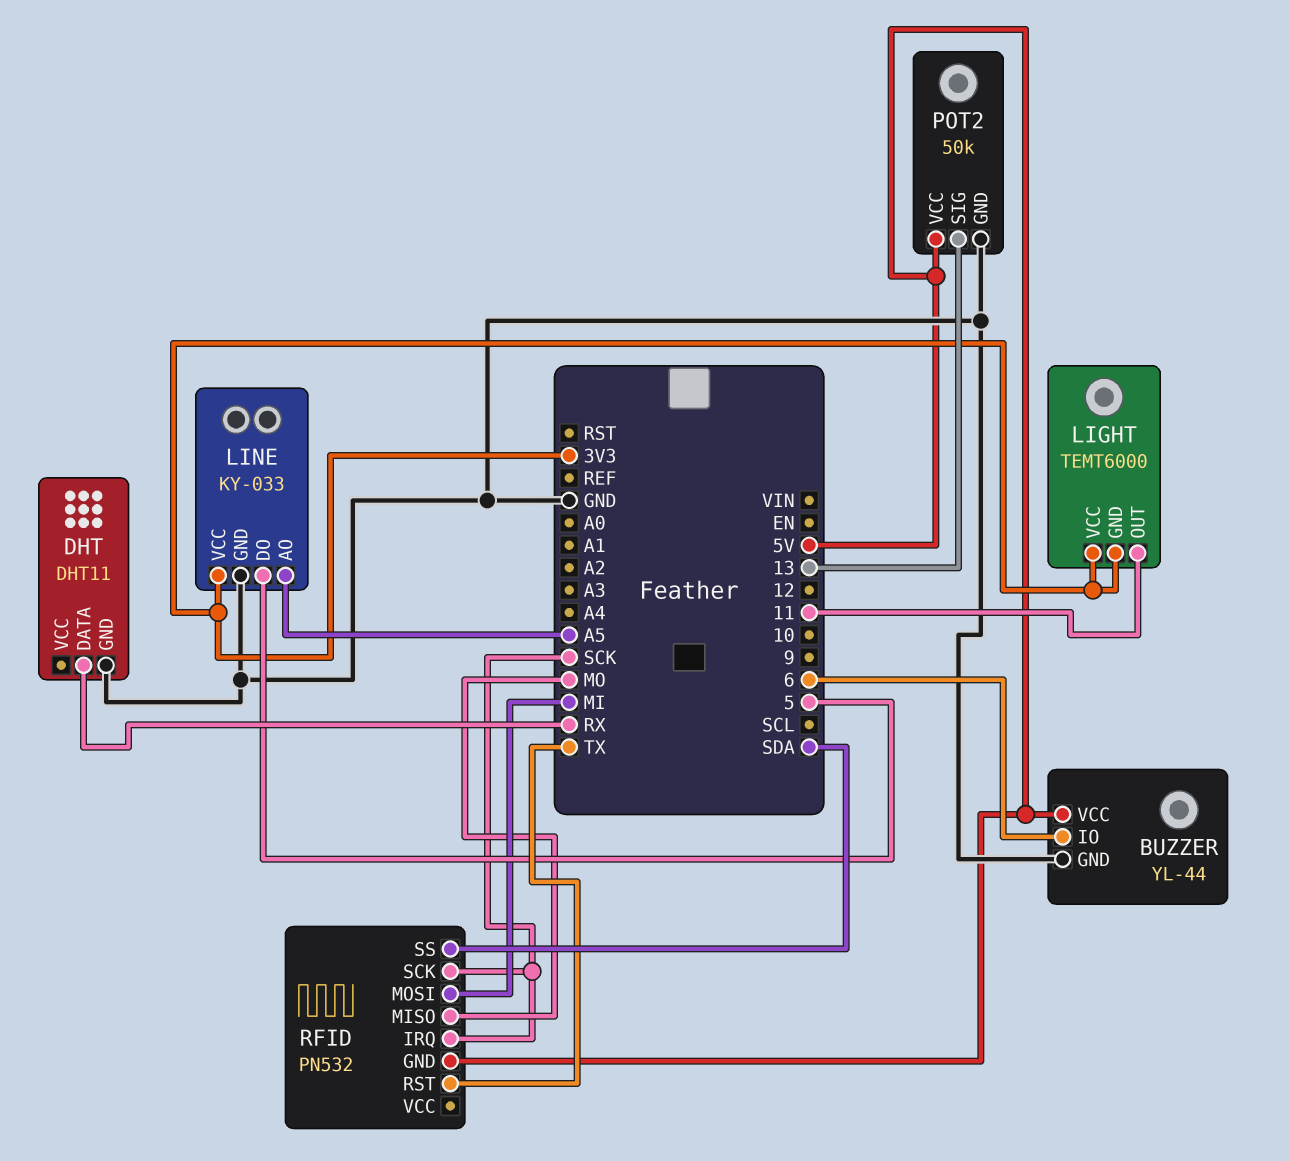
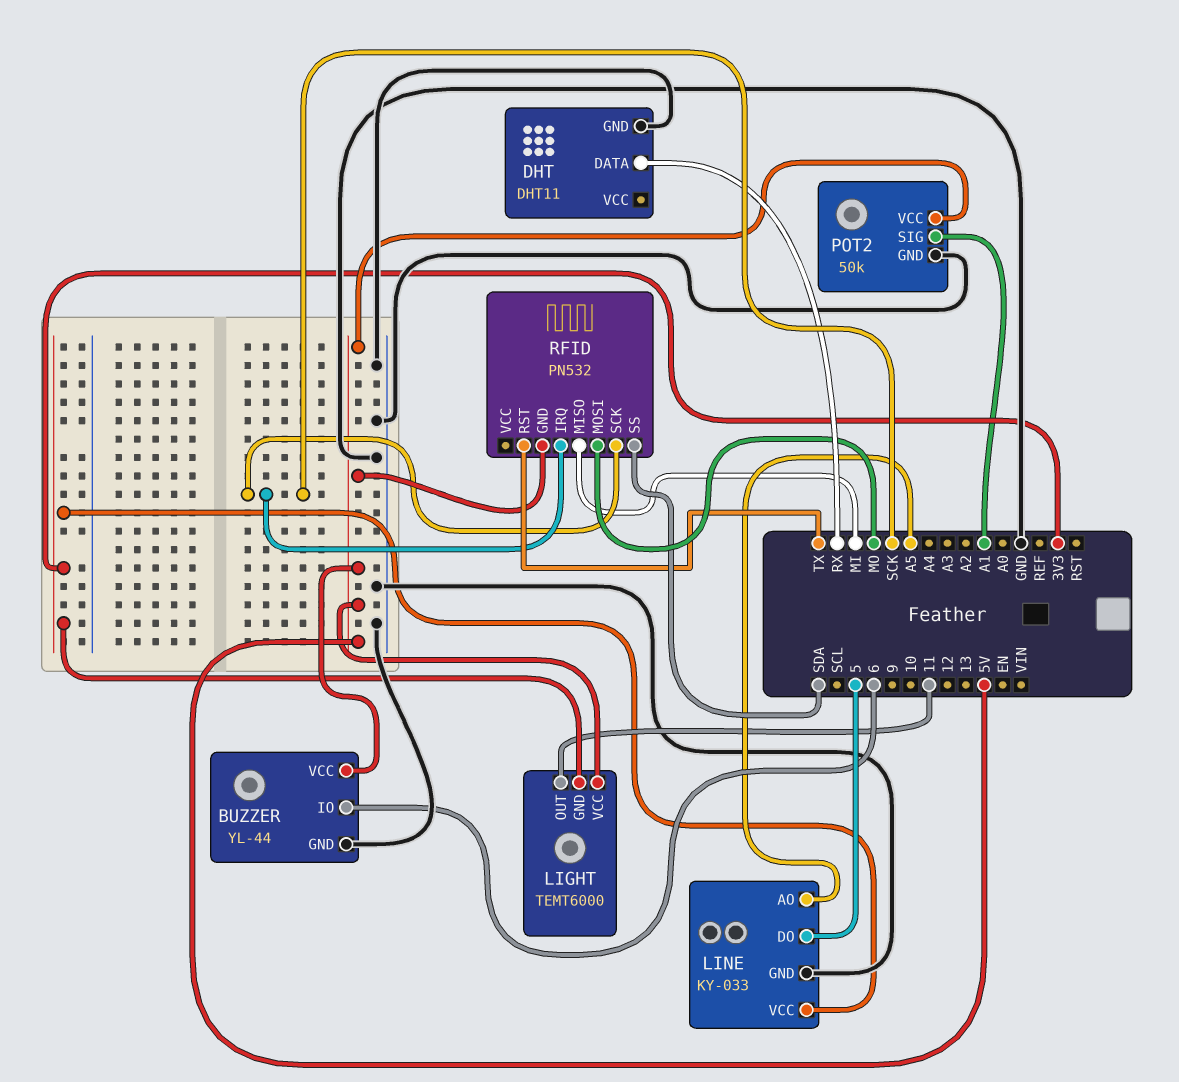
LIGHT pin VCC: 3V3 -> 5V
POT2 pin SIG: 13 -> A1
RFID pin MISO: MO -> MI
RFID pin MOSI: MI -> MO

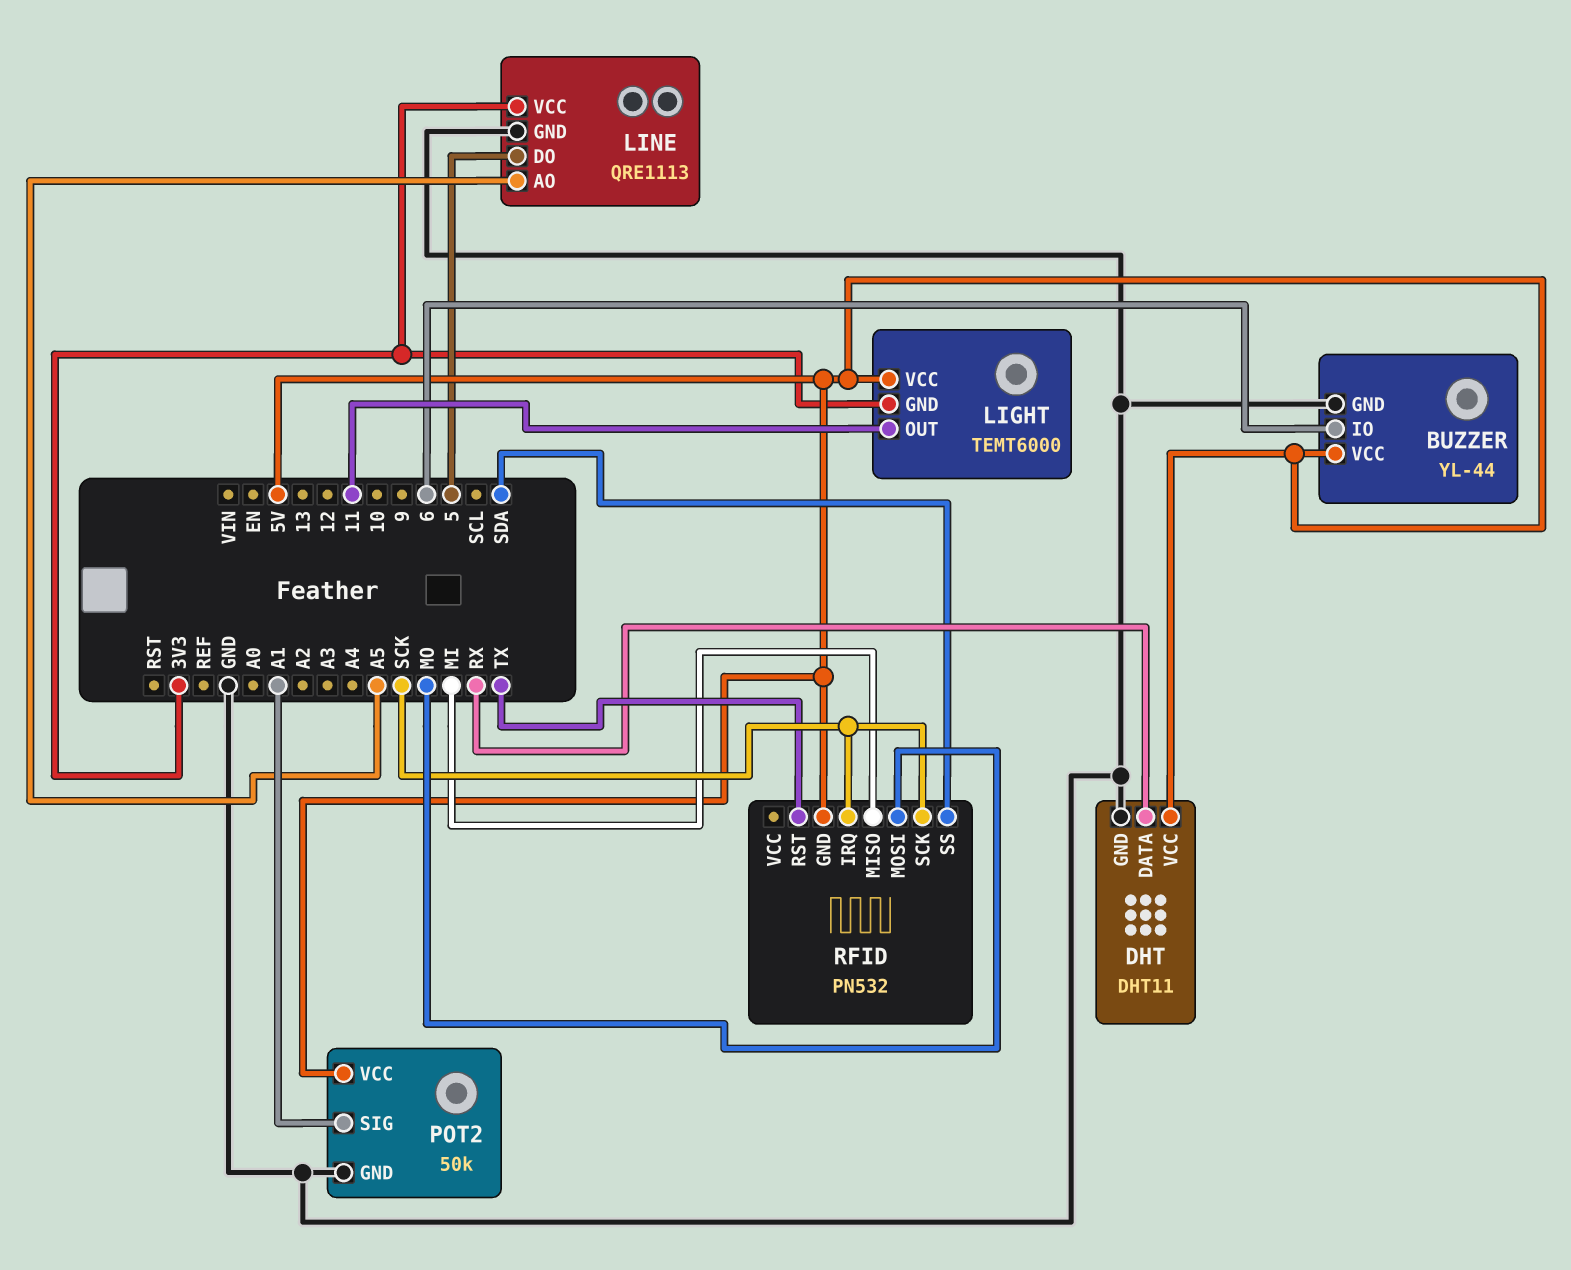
DHT pin VCC: none -> 5V
LINE: KY-033 -> QRE1113

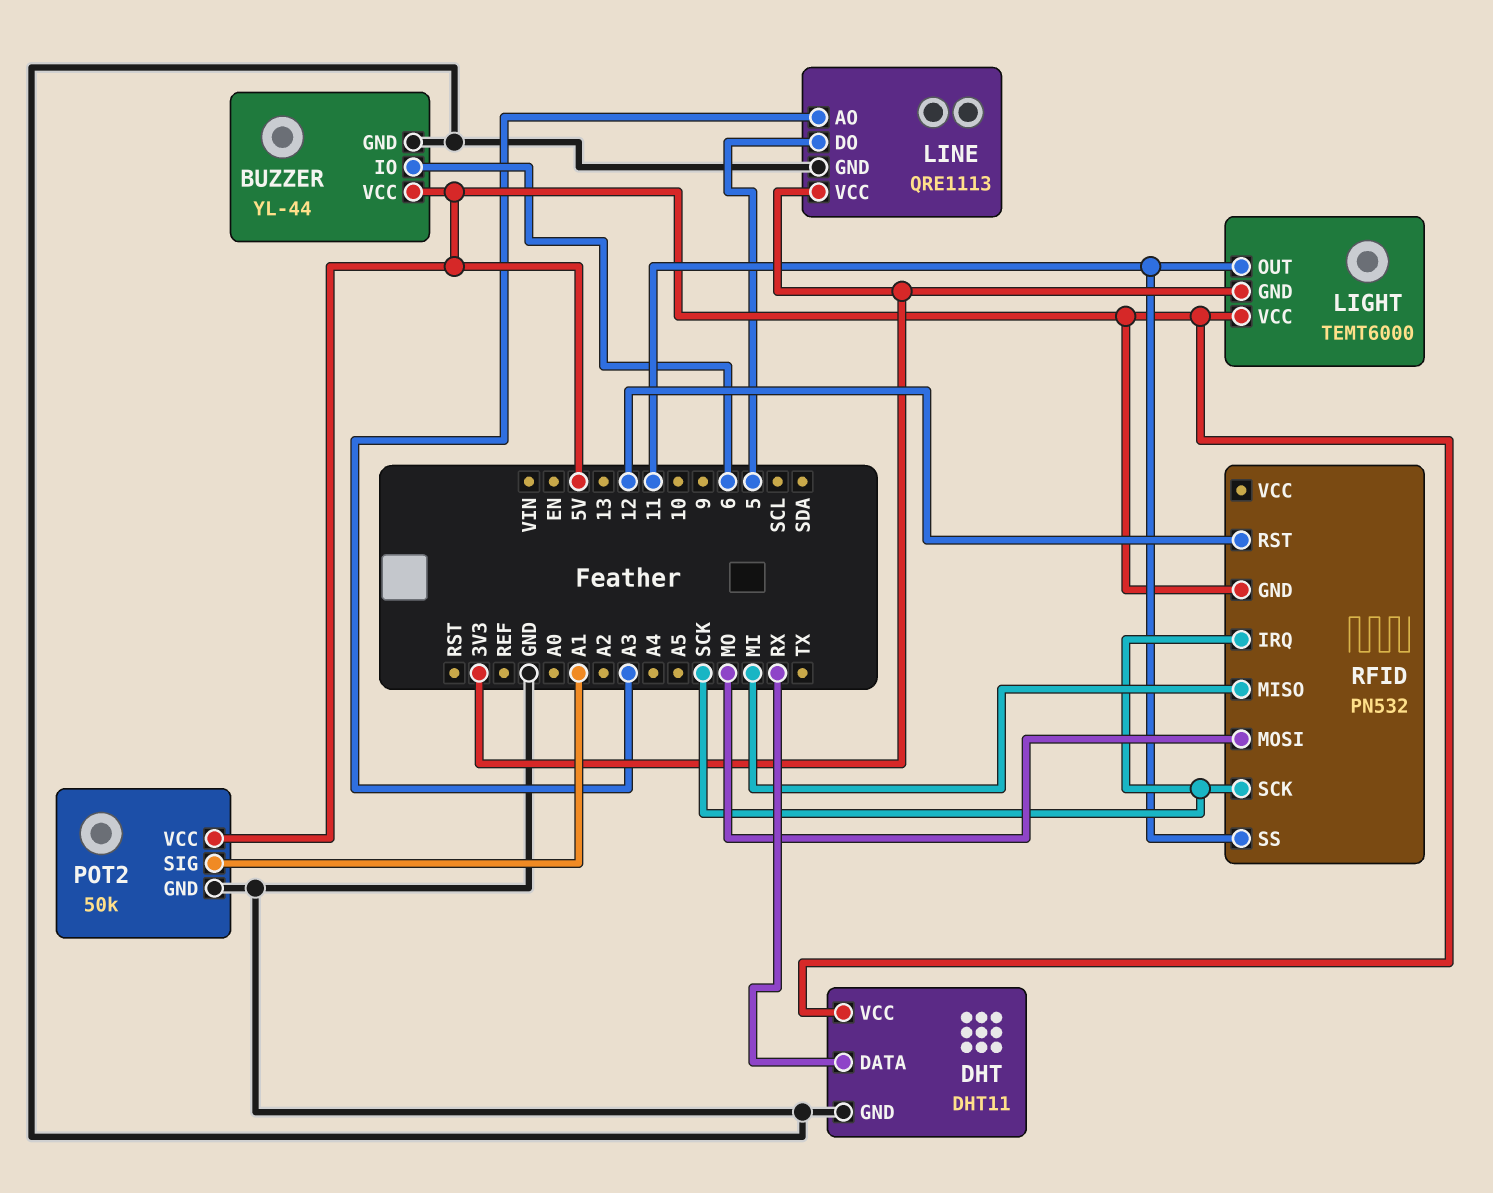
LINE pin AO: A5 -> A3
RFID pin RST: TX -> 12
RFID pin SS: SDA -> 11

